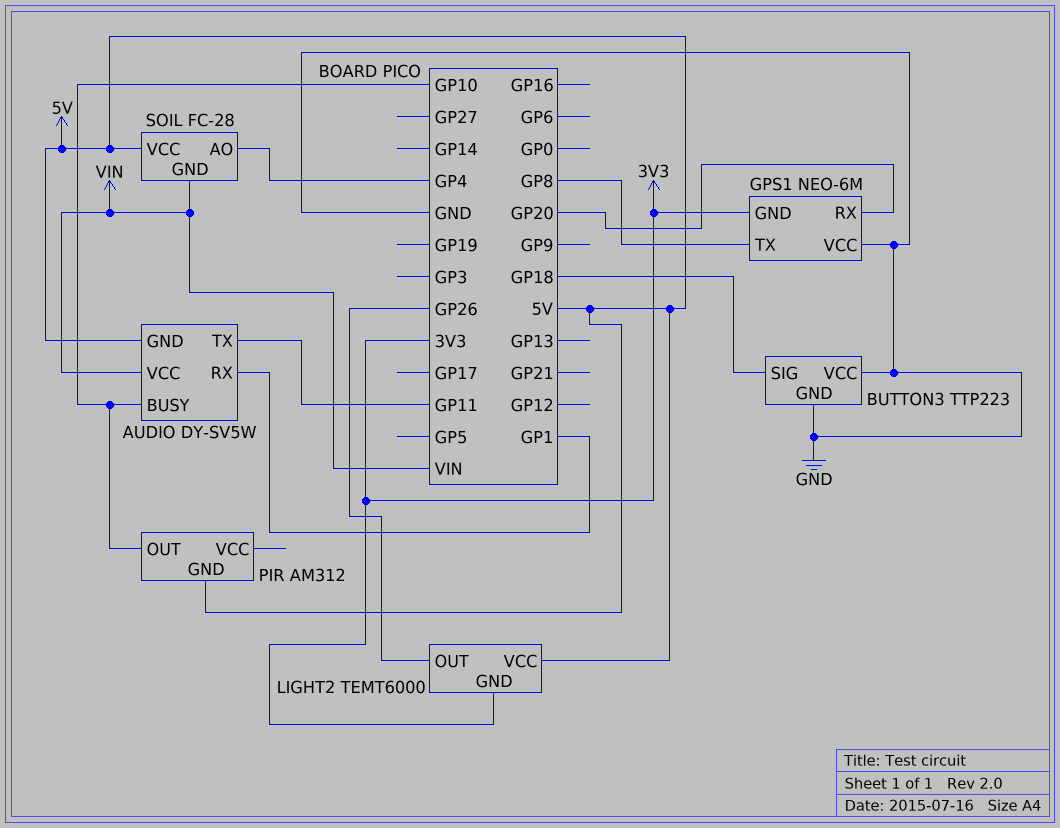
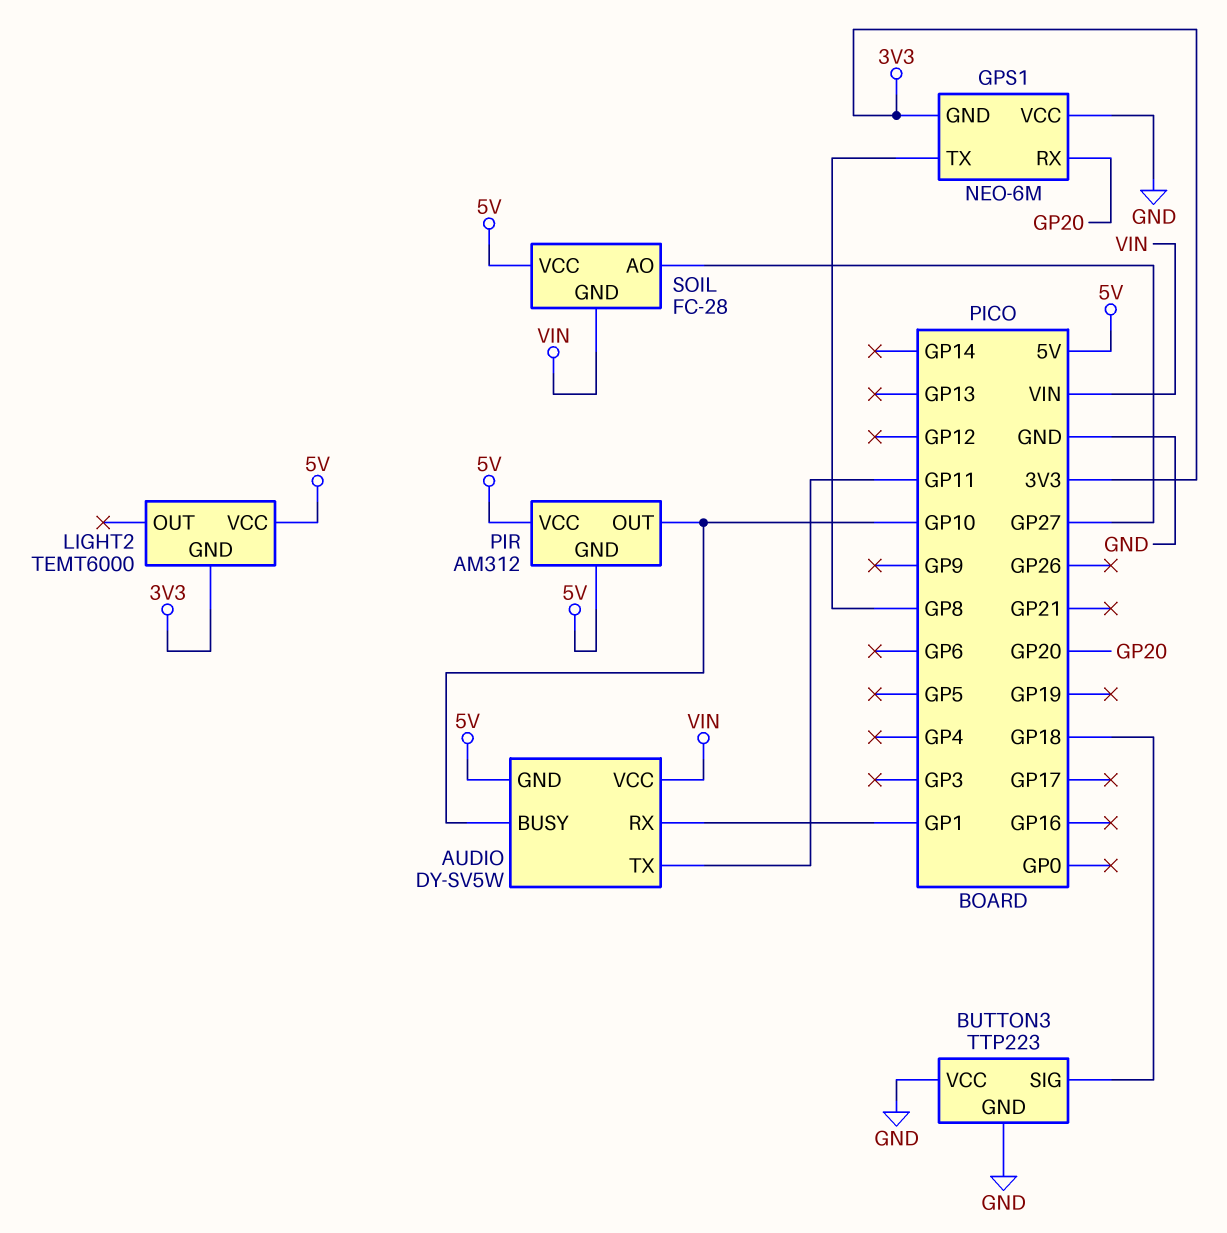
LIGHT2 pin OUT: GP26 -> none
PIR pin VCC: none -> 5V
SOIL pin AO: GP4 -> GP27

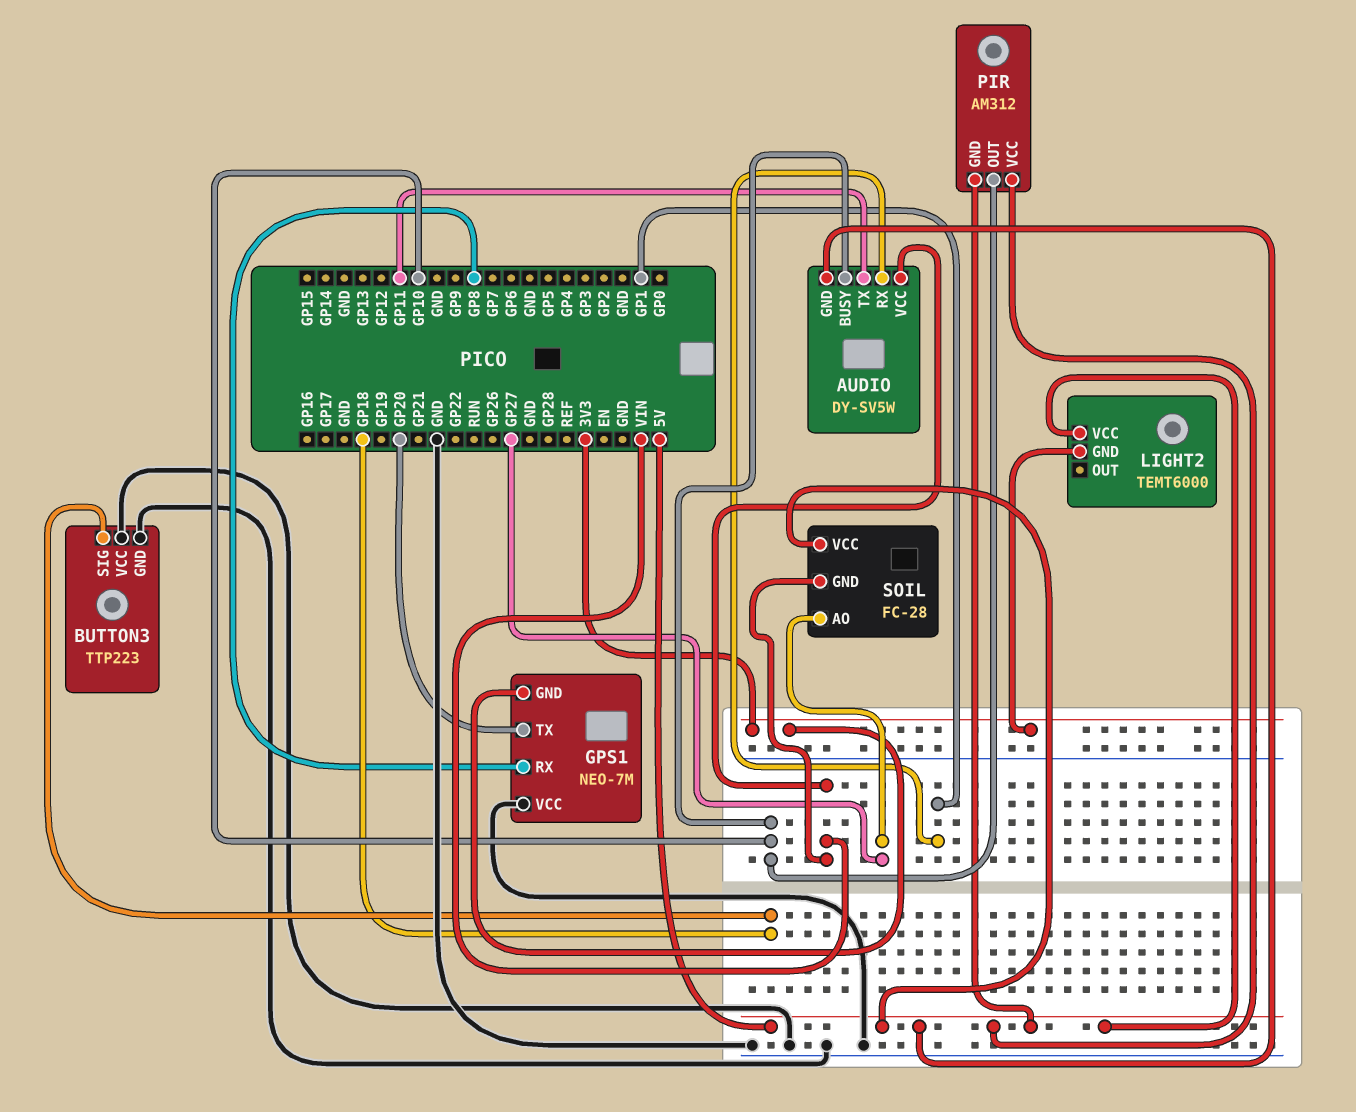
GPS1: NEO-6M -> NEO-7M
GPS1 pin RX: GP20 -> GP8
GPS1 pin TX: GP8 -> GP20

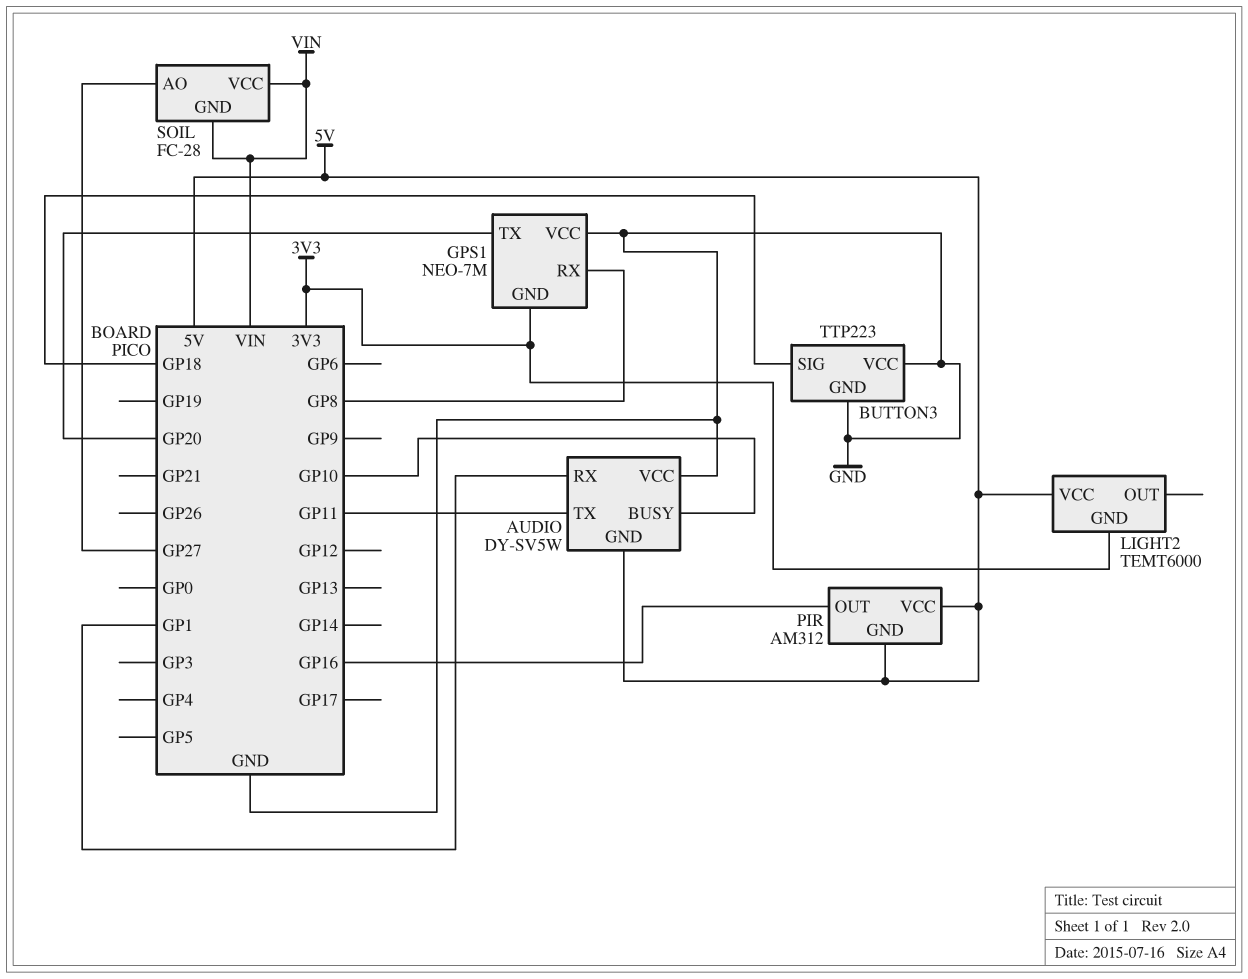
AUDIO pin VCC: VIN -> GND
PIR pin OUT: GP10 -> GP16
SOIL pin VCC: 5V -> VIN

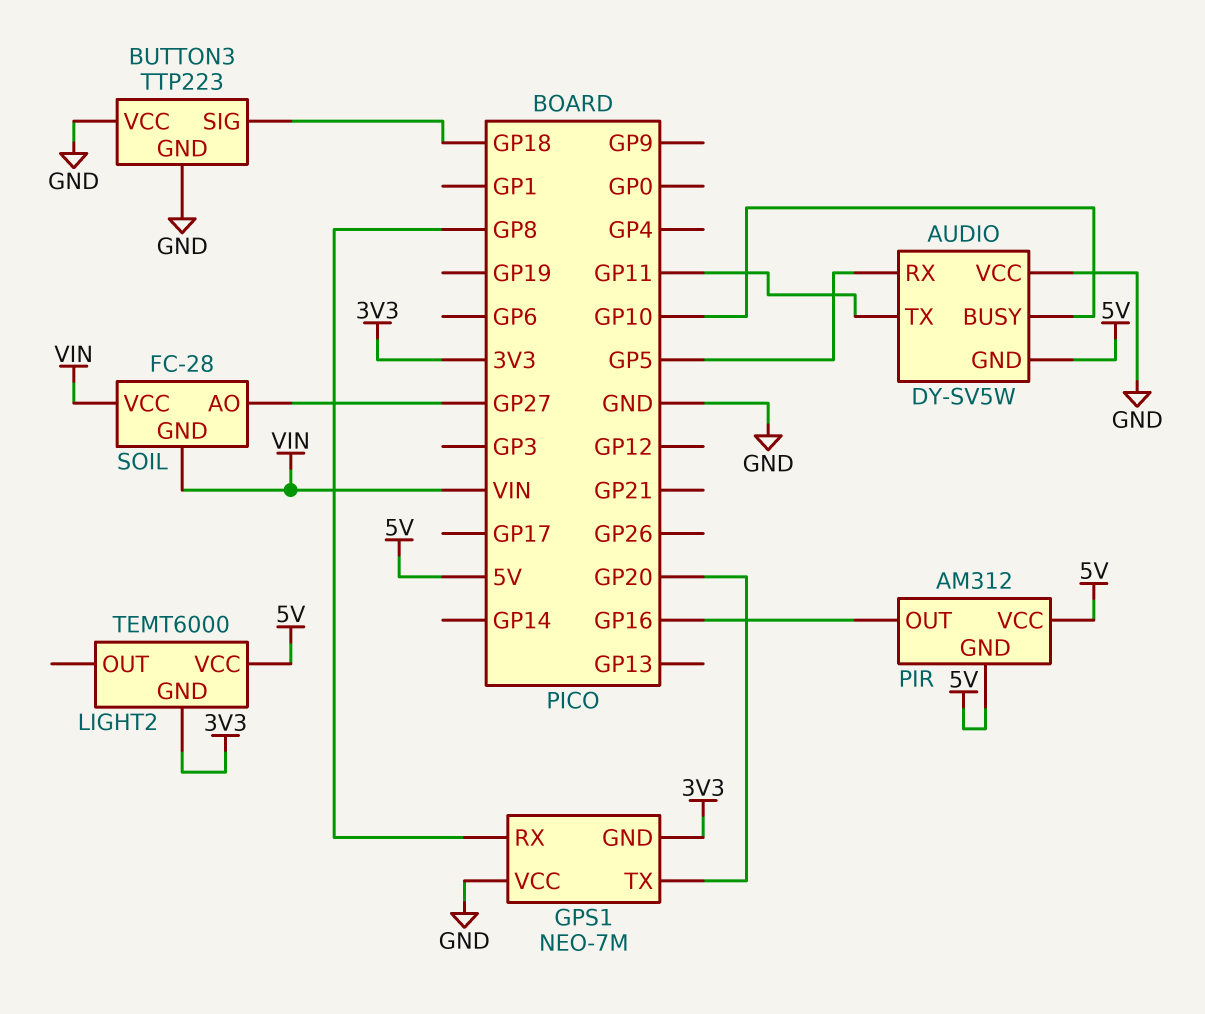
AUDIO pin RX: GP1 -> GP5

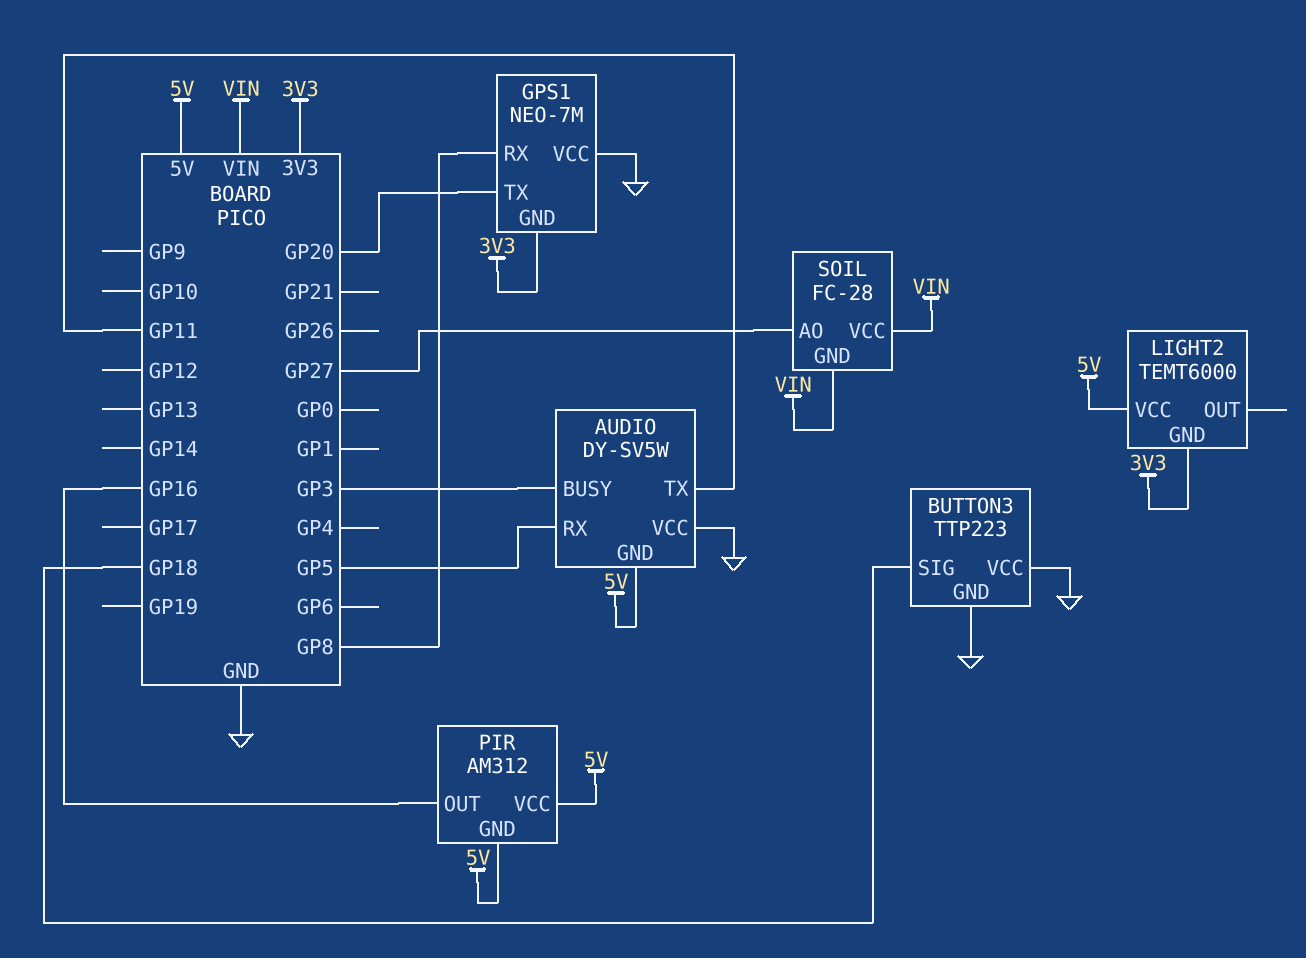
AUDIO pin BUSY: GP10 -> GP3

